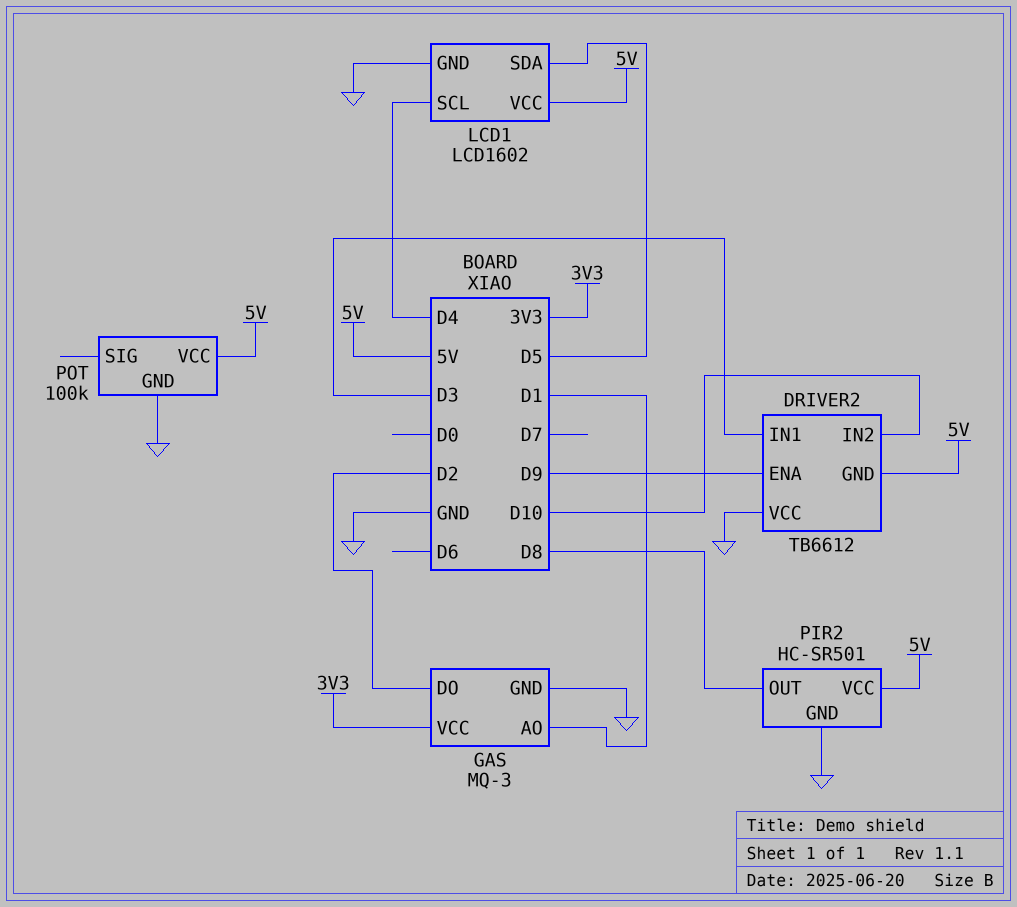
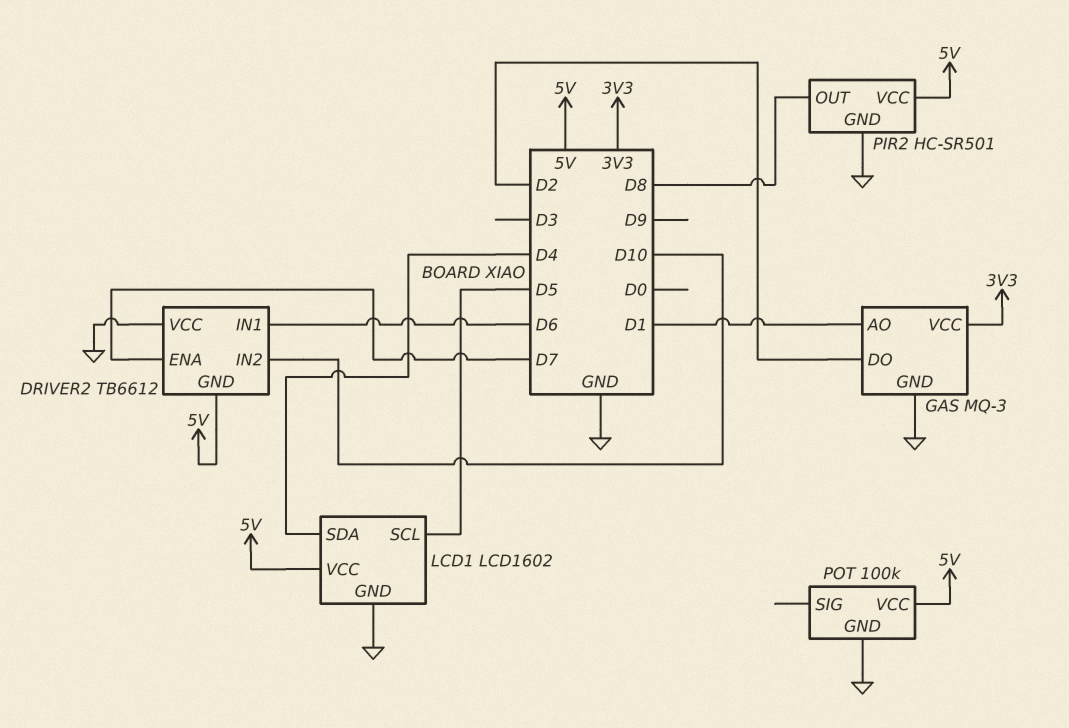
DRIVER2 pin ENA: D9 -> D7
DRIVER2 pin IN1: D3 -> D6
LCD1 pin SCL: D4 -> D5
LCD1 pin SDA: D5 -> D4

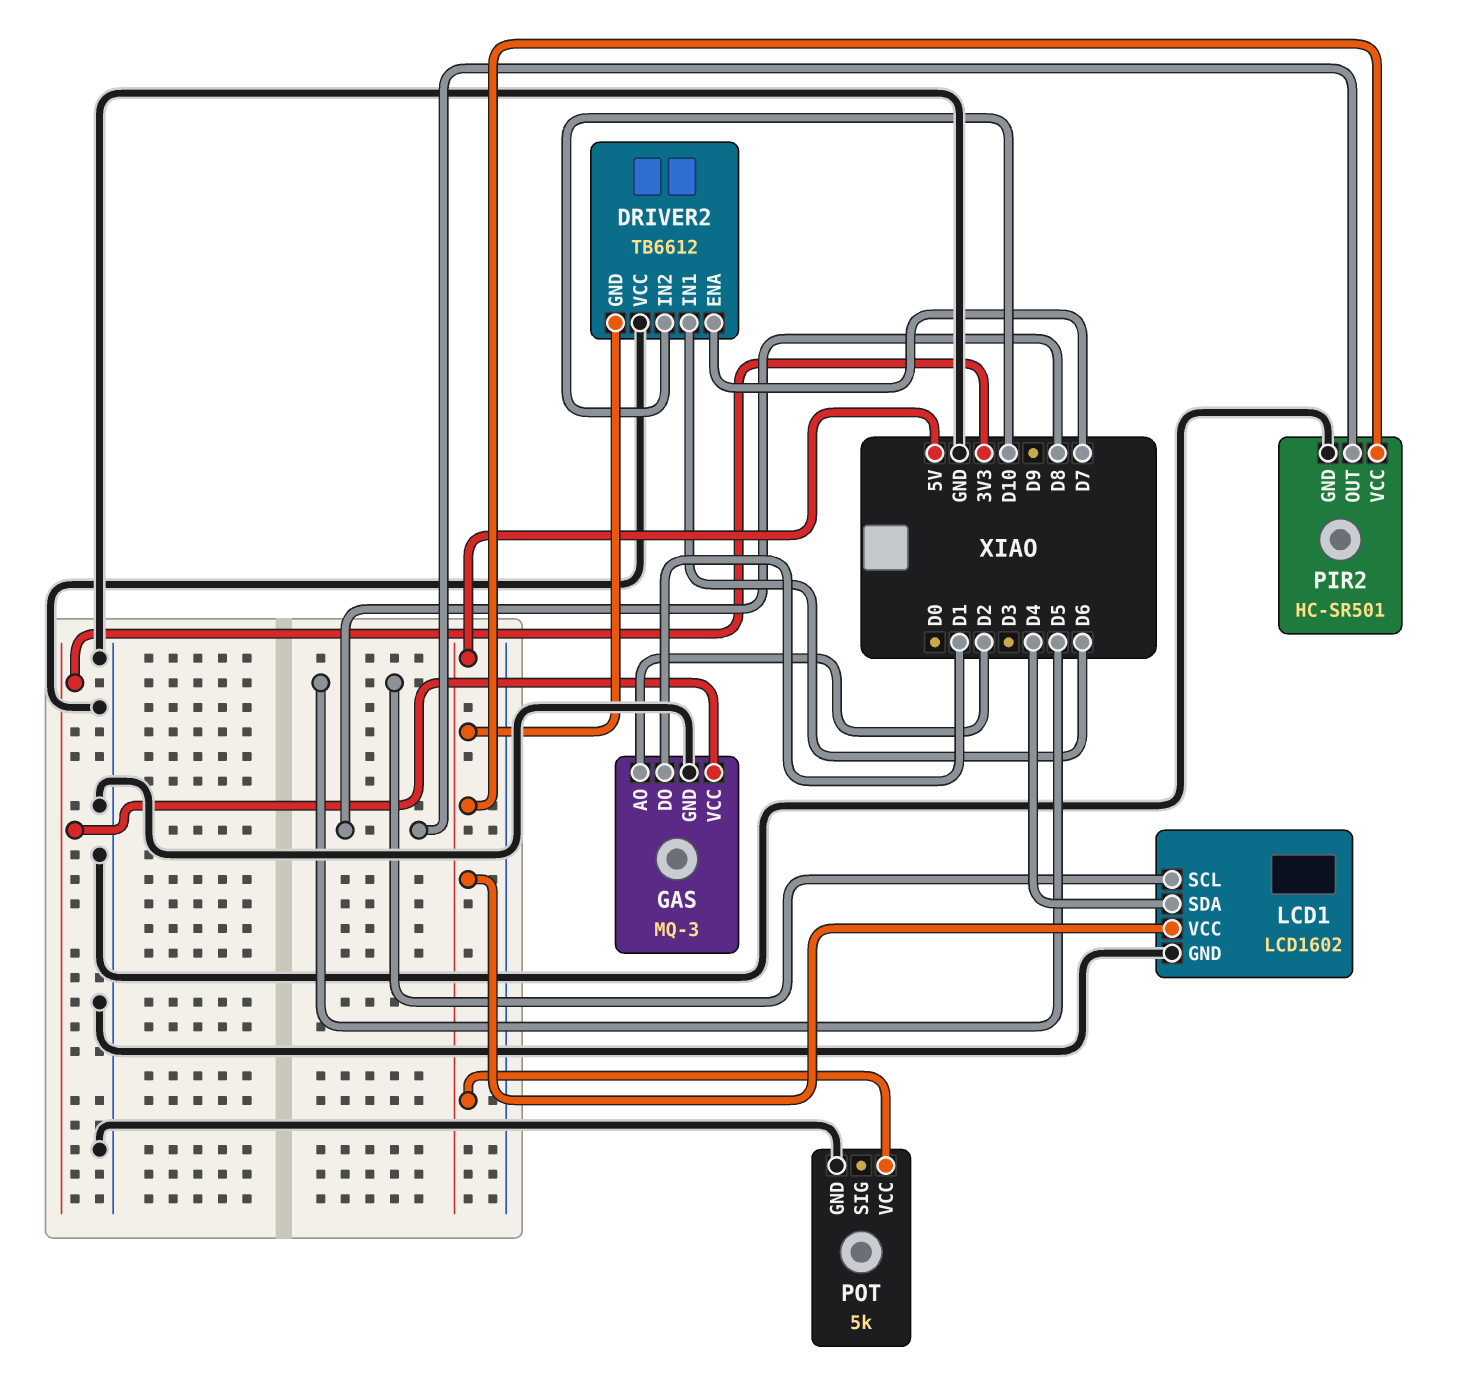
GAS pin AO: D1 -> D2
GAS pin DO: D2 -> D1
POT: 100k -> 5k

